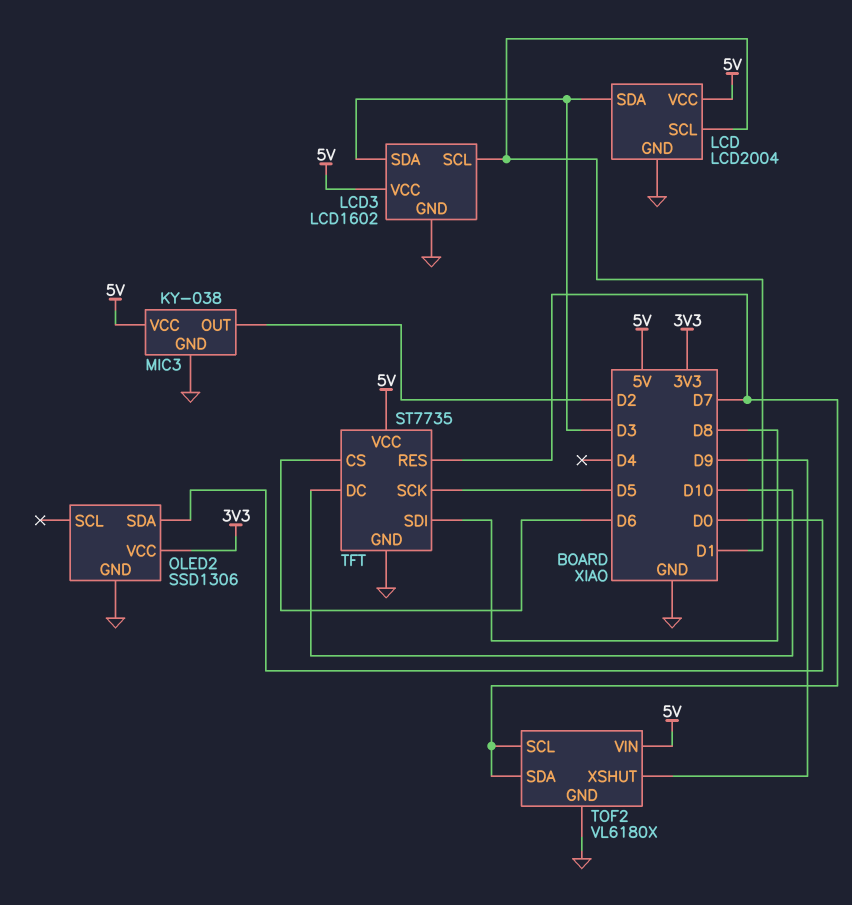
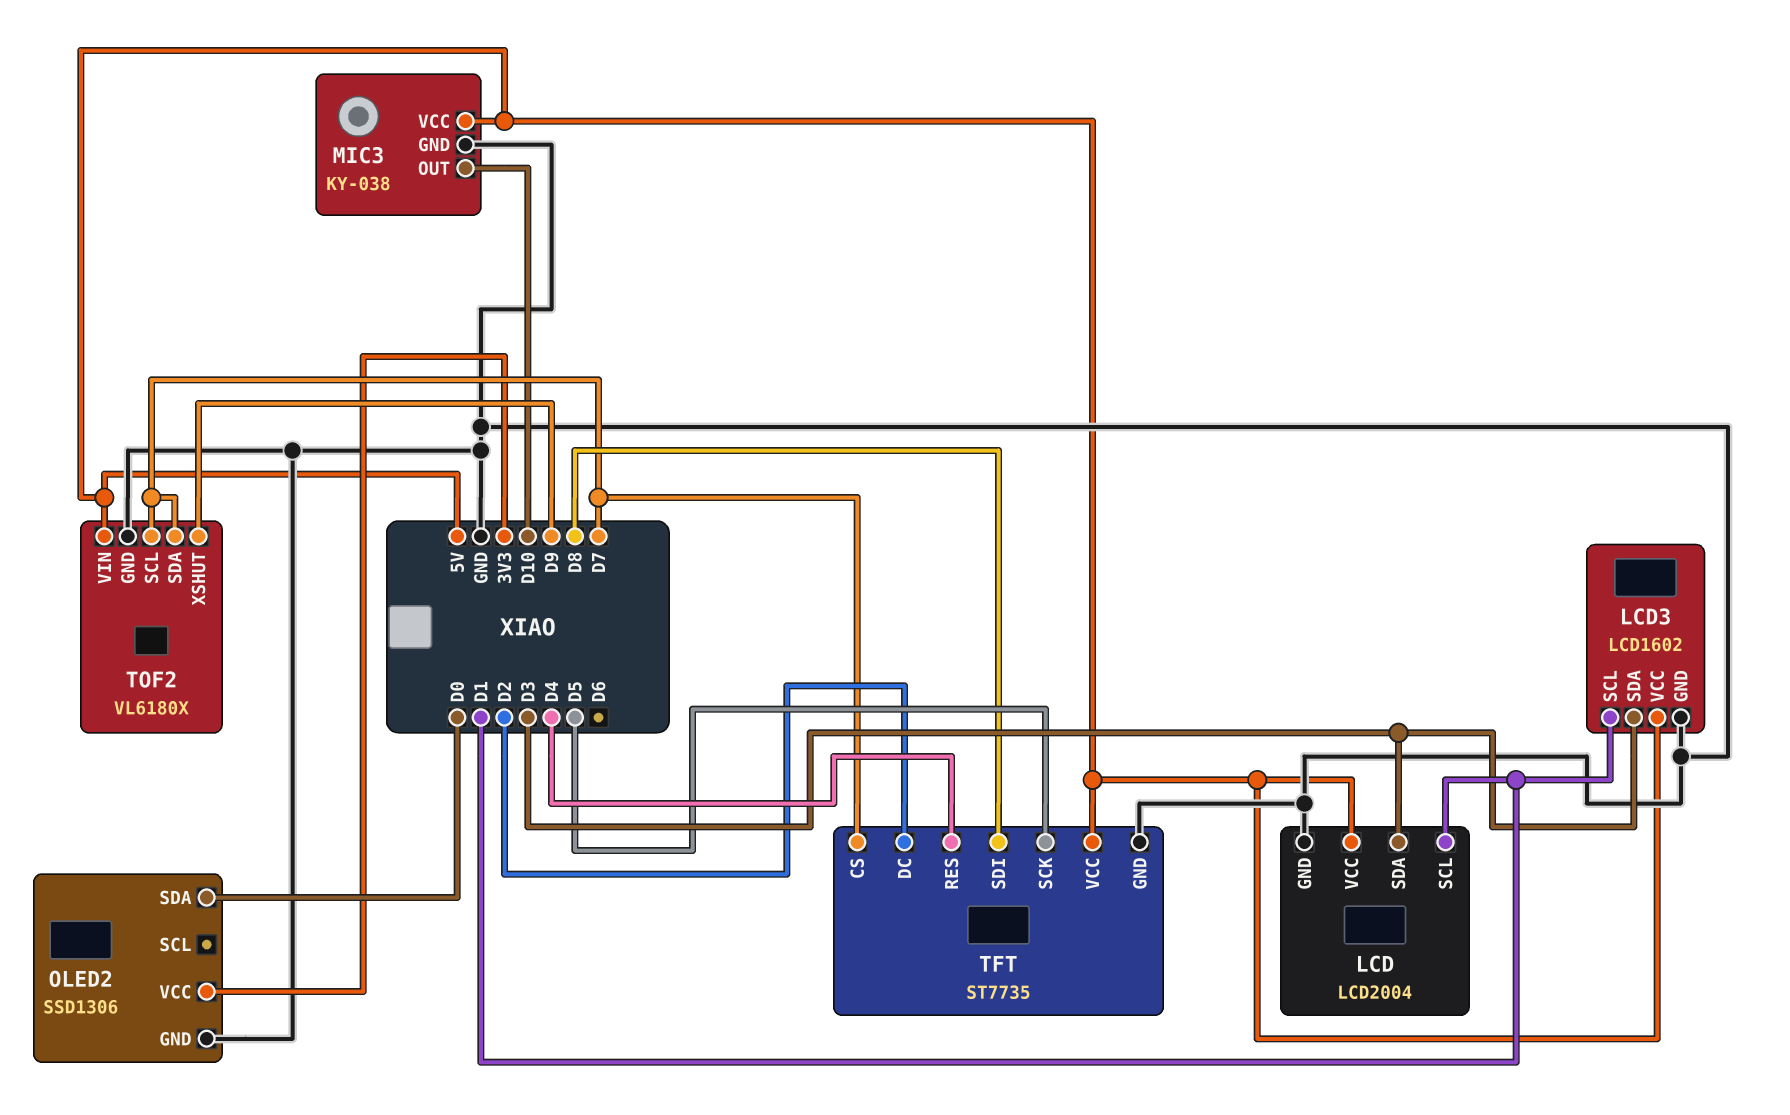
MIC3 pin OUT: D2 -> D10
TFT pin CS: D6 -> D7
TFT pin DC: D10 -> D2
TFT pin RES: D7 -> D4

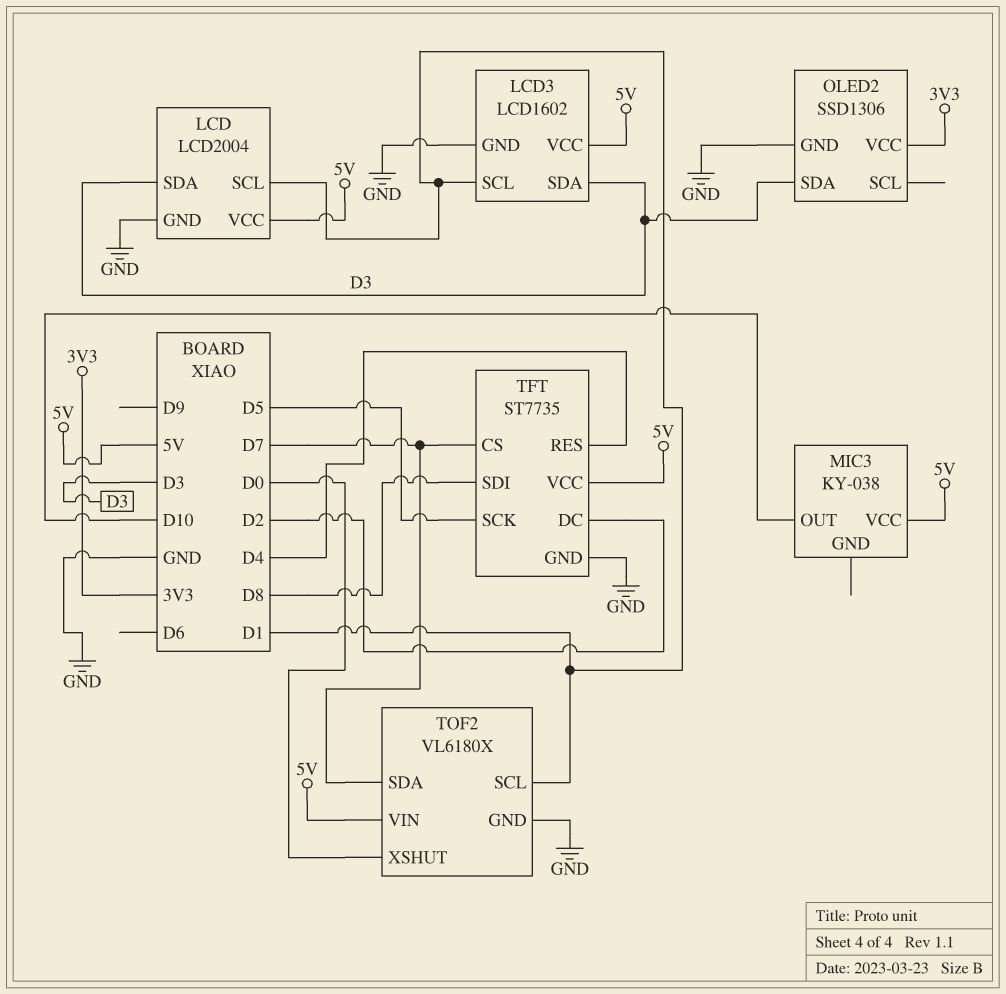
MIC3 pin GND: GND -> none
OLED2 pin SDA: D0 -> D3
TOF2 pin SCL: D7 -> D1
TOF2 pin XSHUT: D9 -> D0

